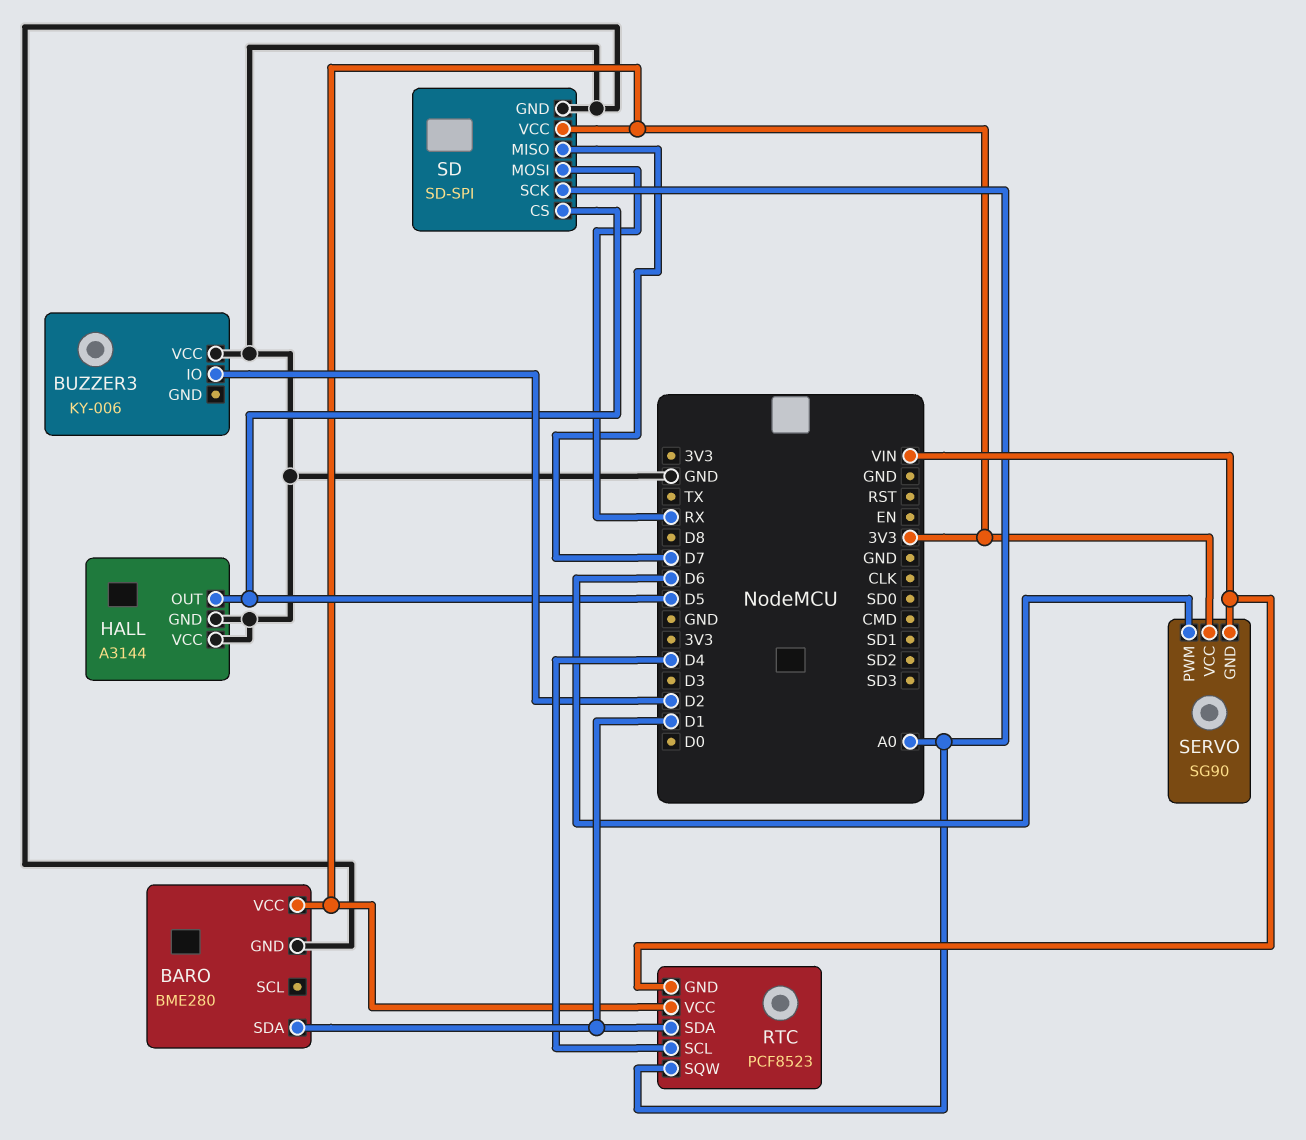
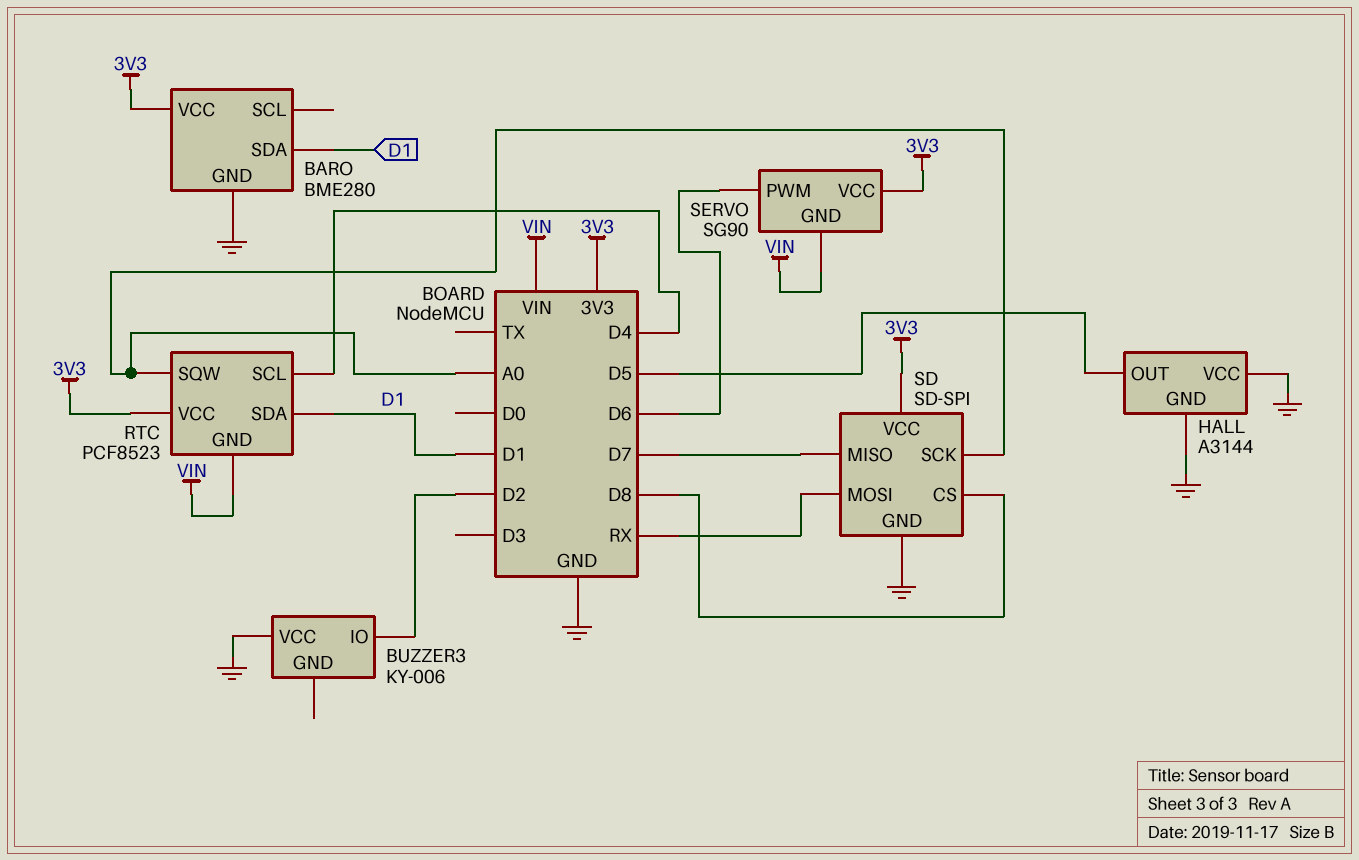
SD pin CS: D5 -> D8

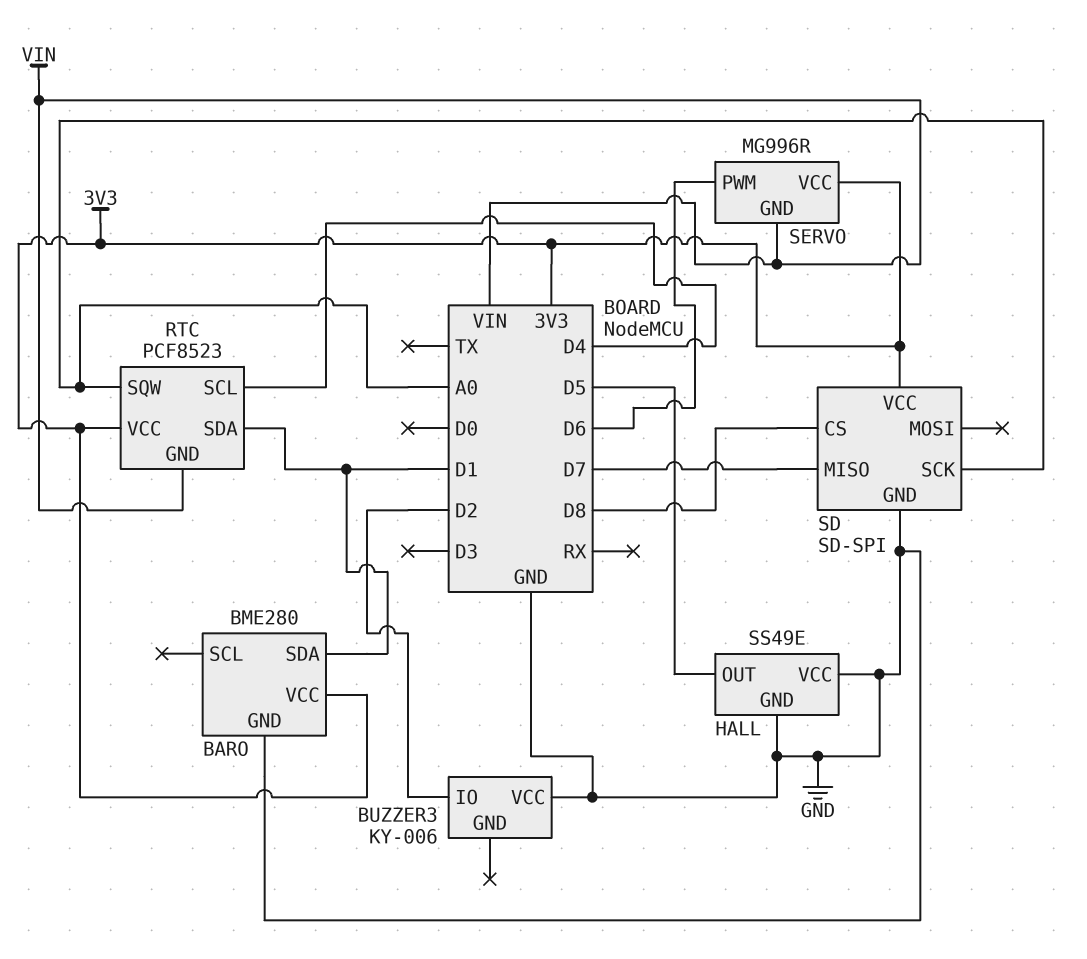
HALL: A3144 -> SS49E
SD pin MOSI: RX -> none
SERVO: SG90 -> MG996R

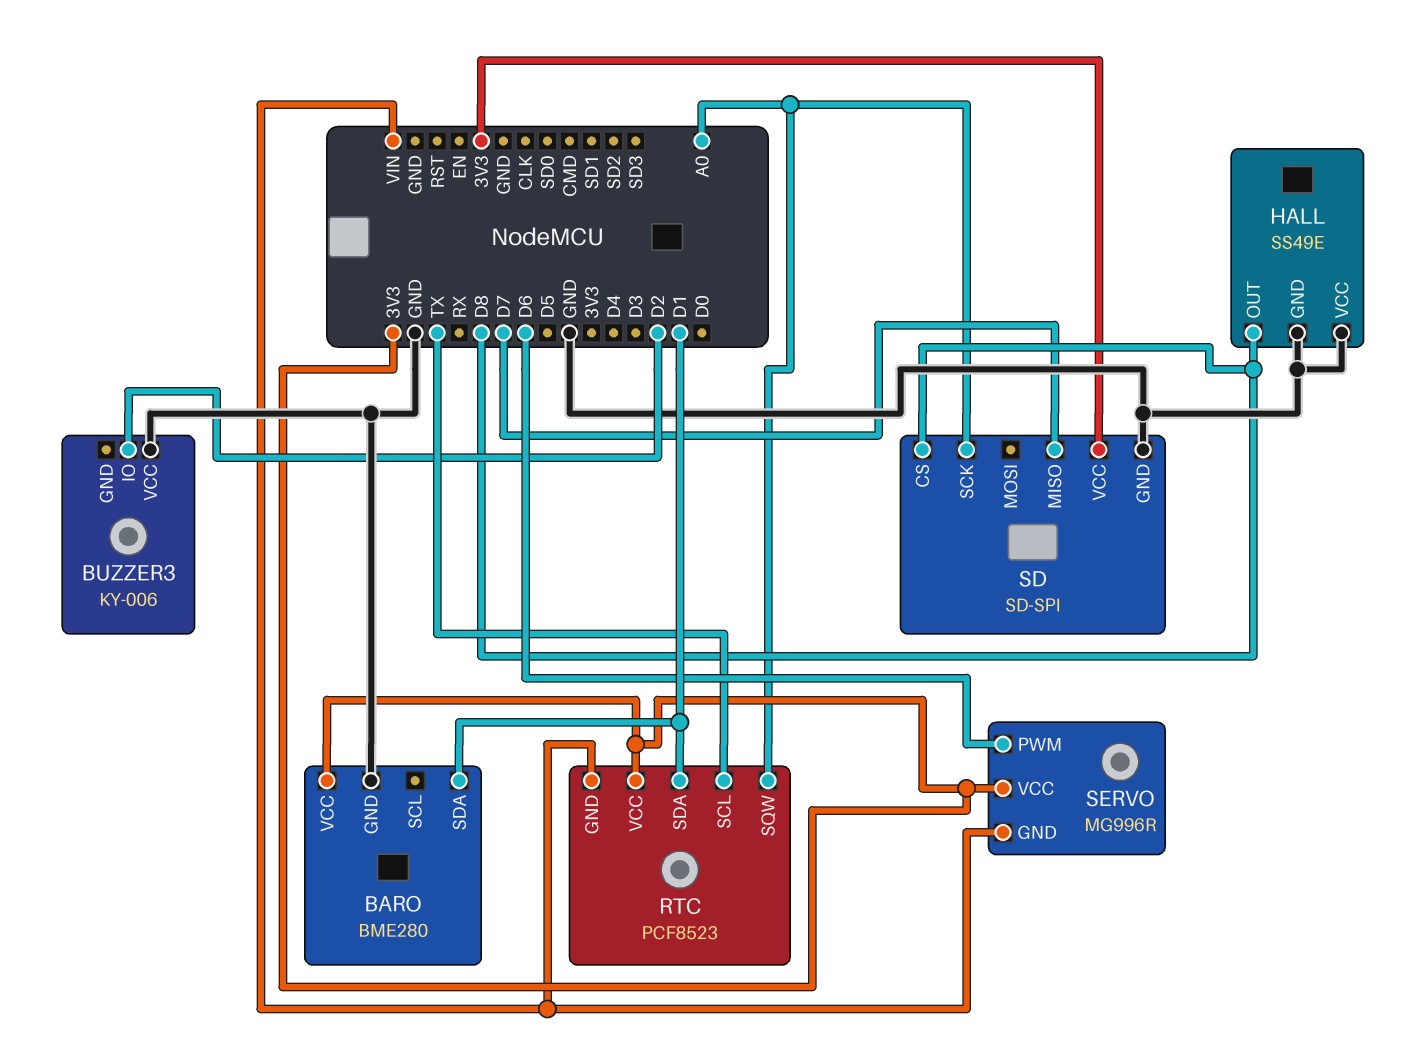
HALL pin OUT: D5 -> D8
RTC pin SCL: D4 -> TX

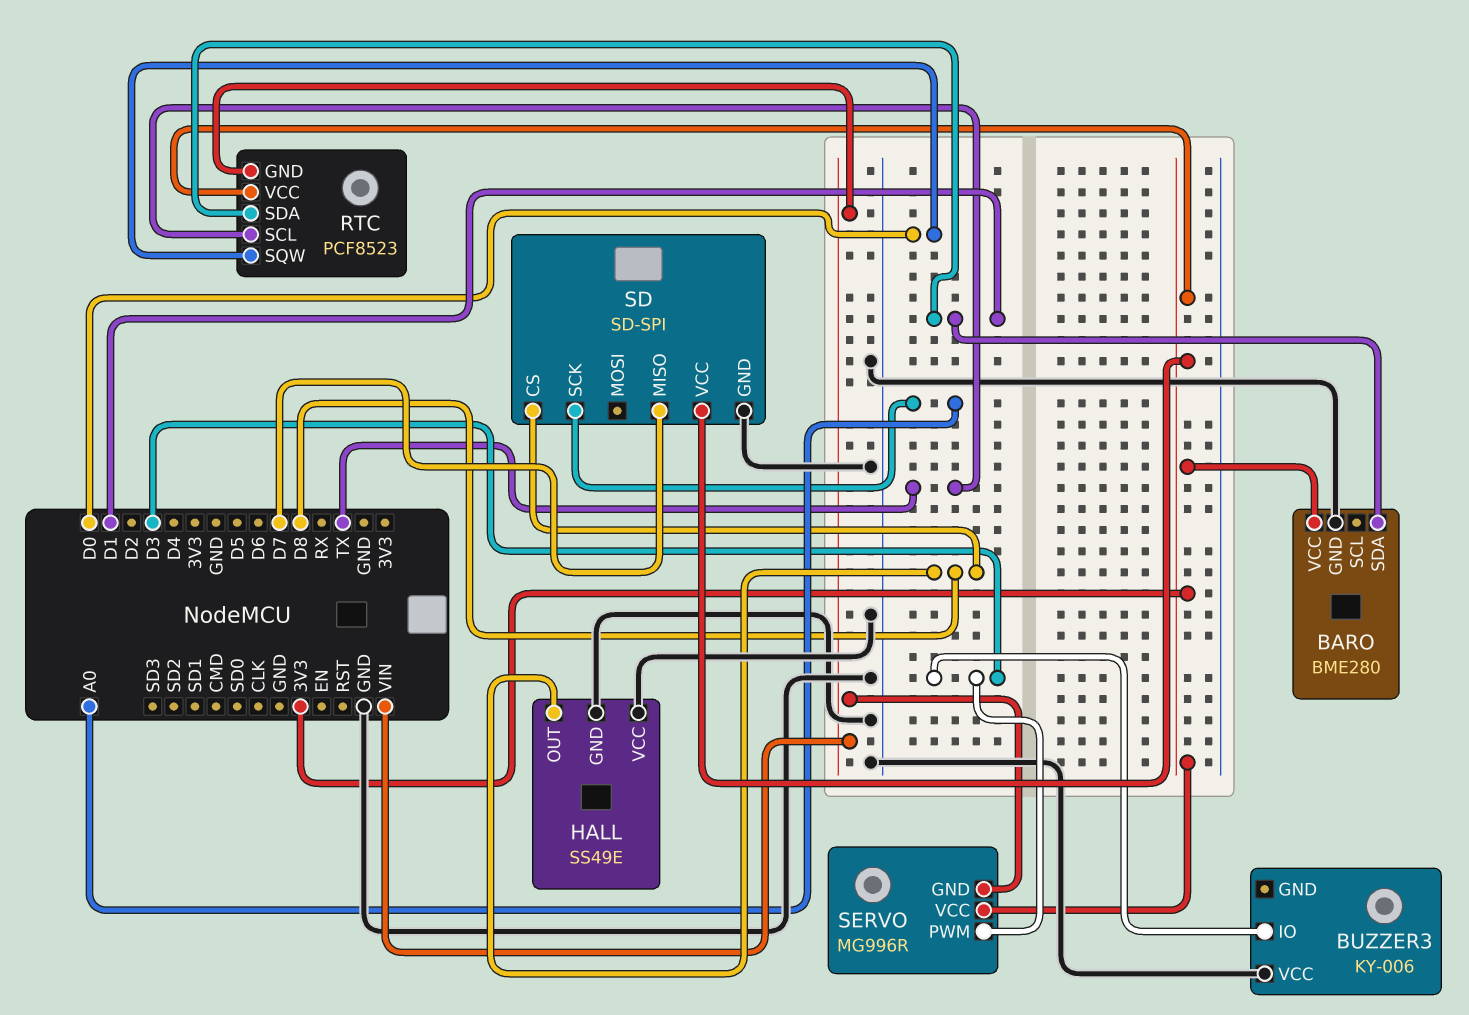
BUZZER3 pin IO: D2 -> D3
RTC pin SQW: A0 -> D0
SERVO pin PWM: D6 -> D3

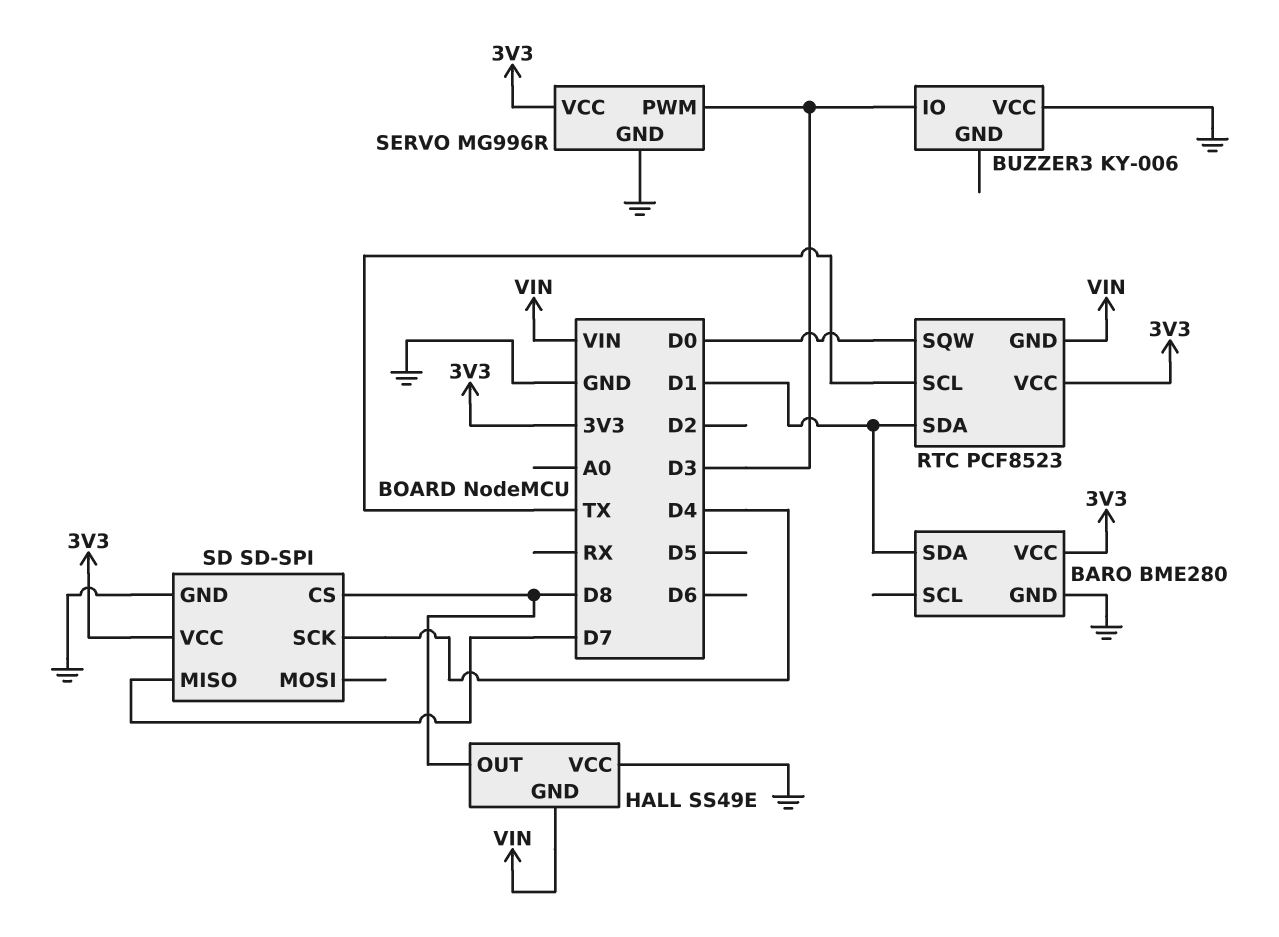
HALL pin GND: GND -> VIN
SD pin SCK: A0 -> D4
SERVO pin GND: VIN -> GND

